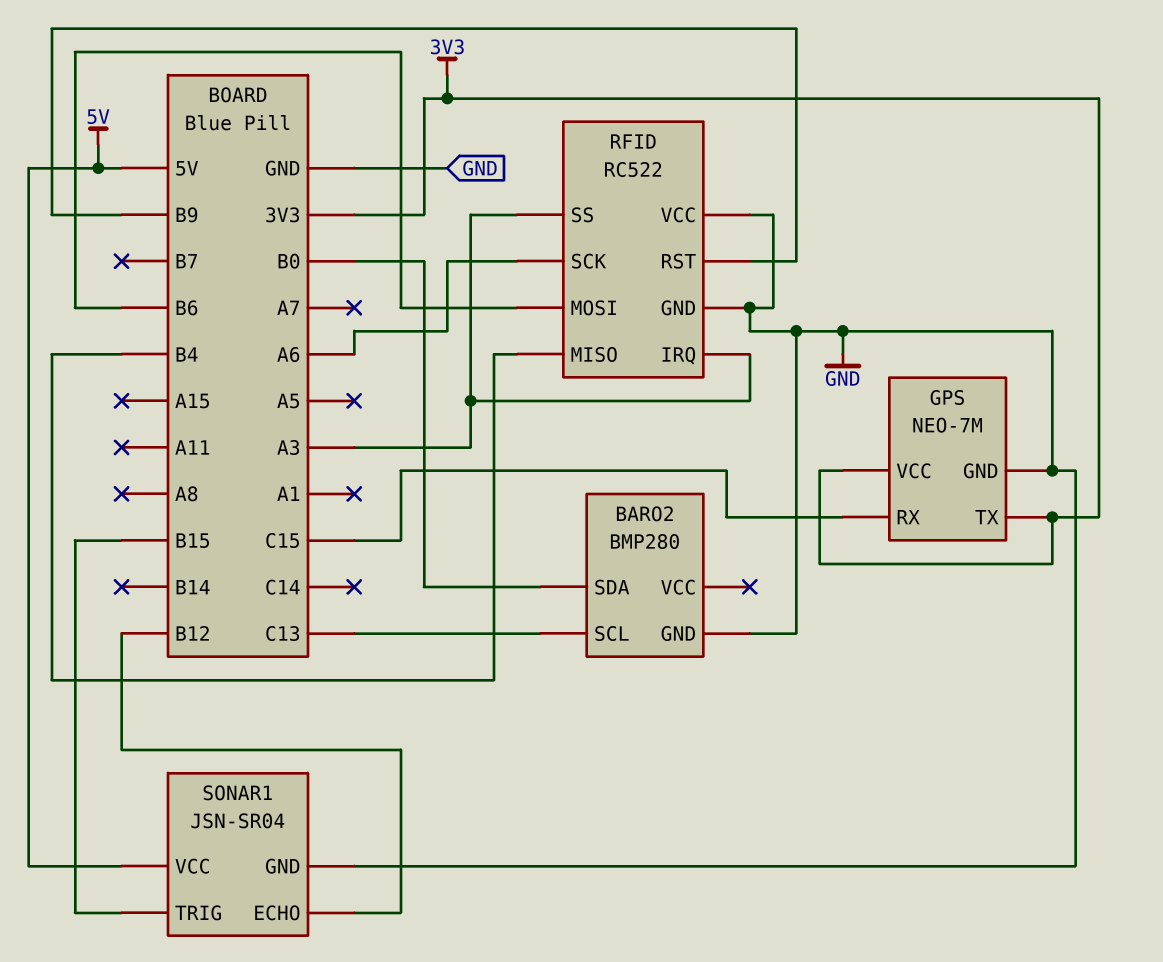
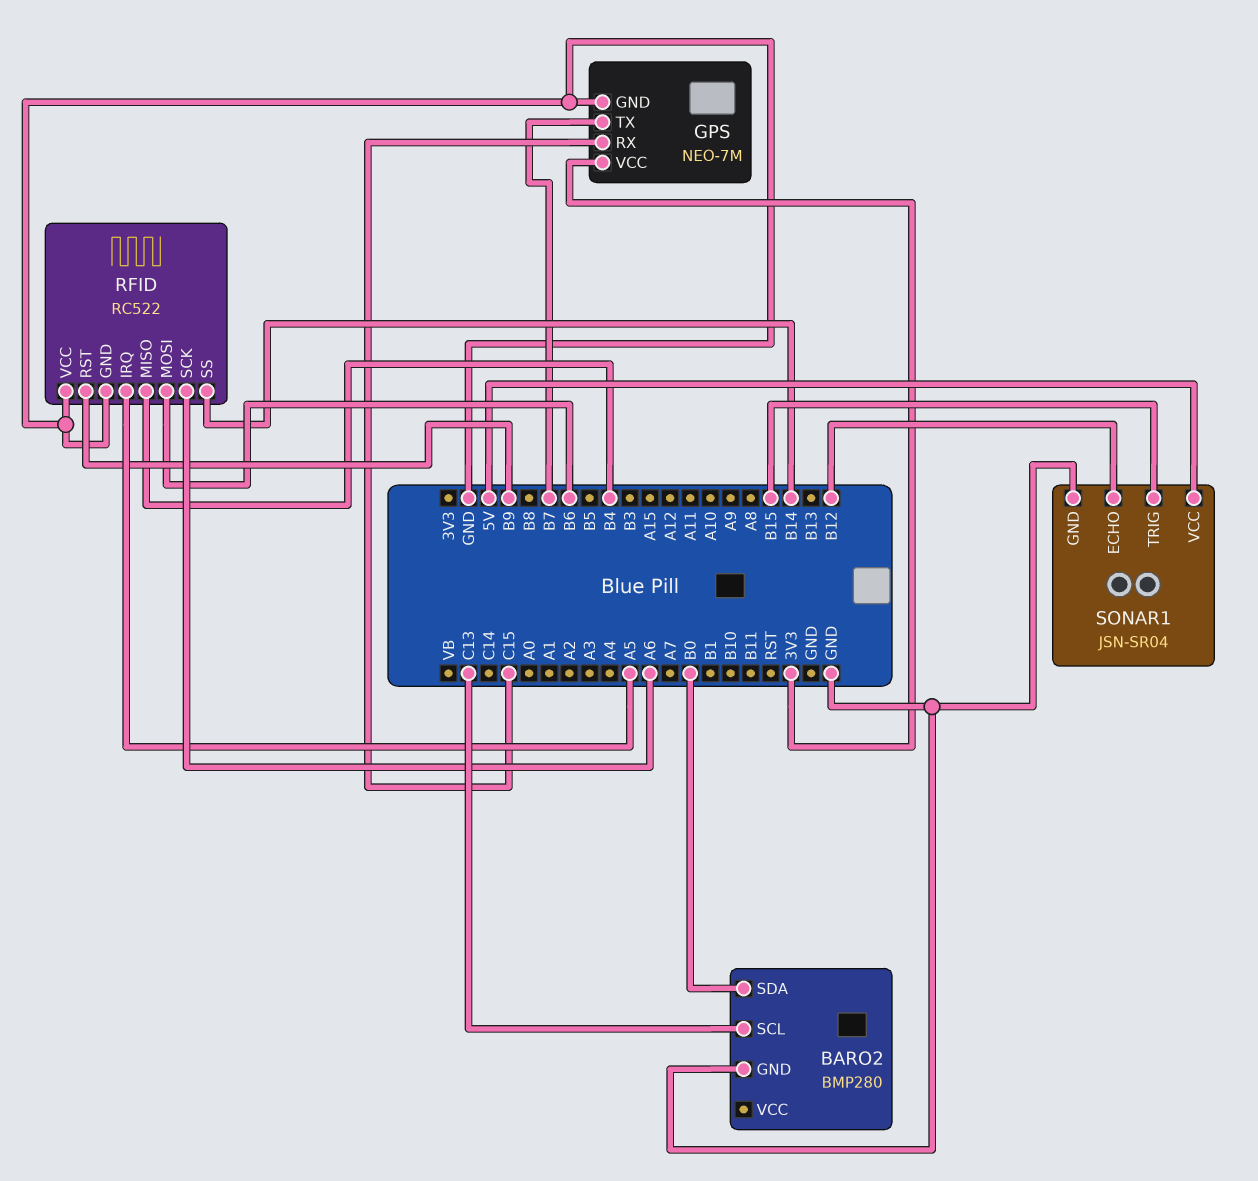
GPS pin TX: 3V3 -> B7
RFID pin IRQ: A3 -> A5
RFID pin SS: A3 -> B14

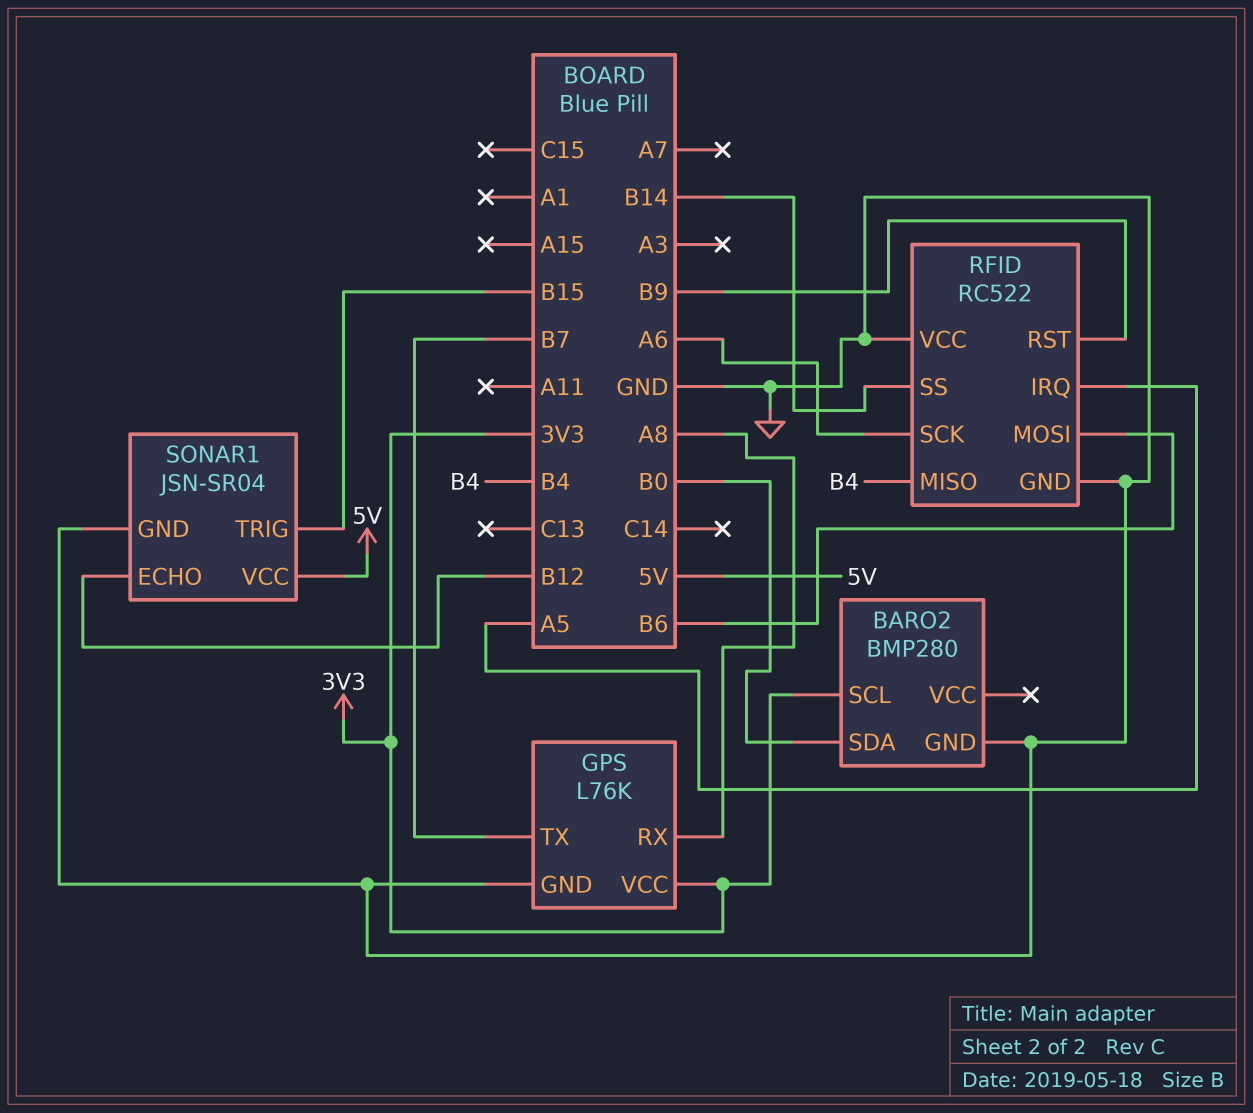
BARO2 pin SCL: C13 -> 3V3
GPS: NEO-7M -> L76K
GPS pin RX: C15 -> A8

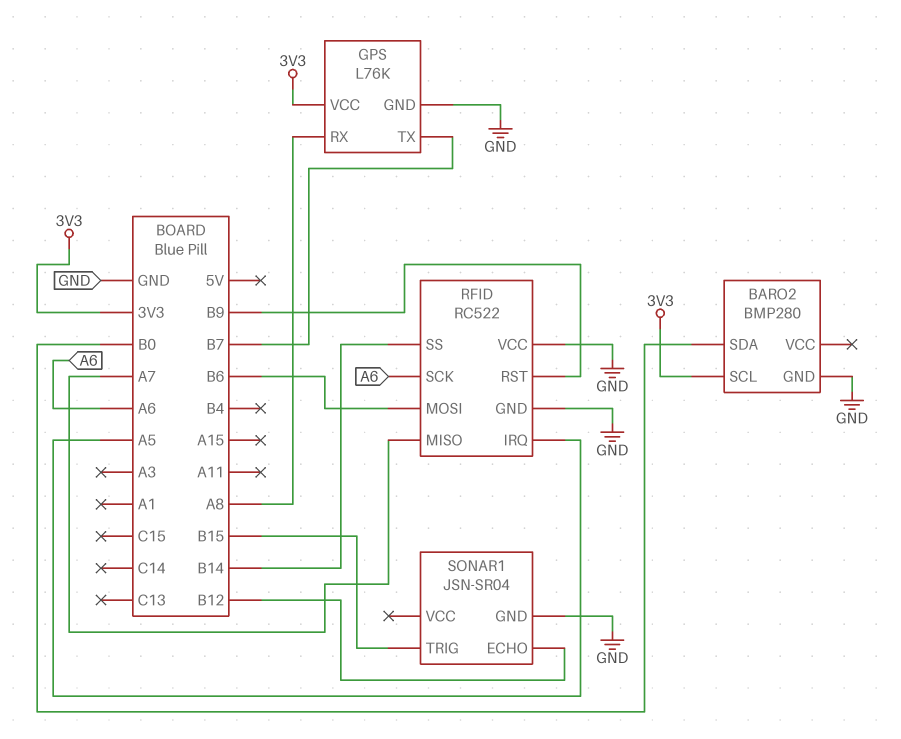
RFID pin MISO: B4 -> A7
SONAR1 pin VCC: 5V -> none

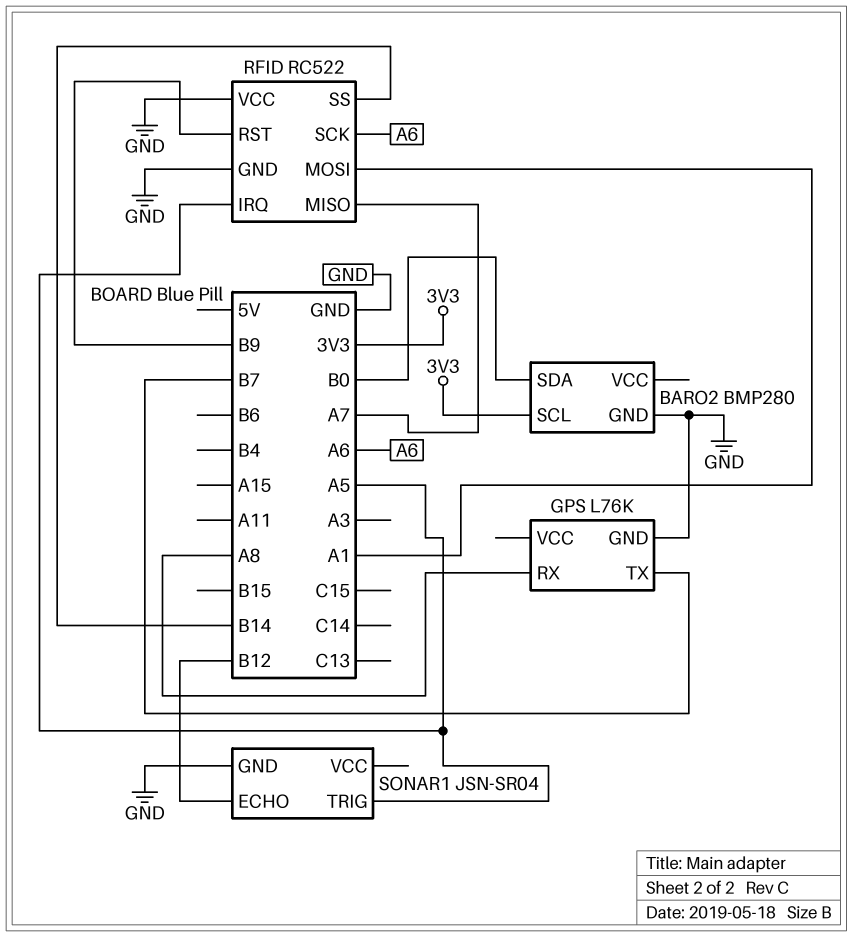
GPS pin VCC: 3V3 -> none
RFID pin MOSI: B6 -> A1
SONAR1 pin TRIG: B15 -> A5

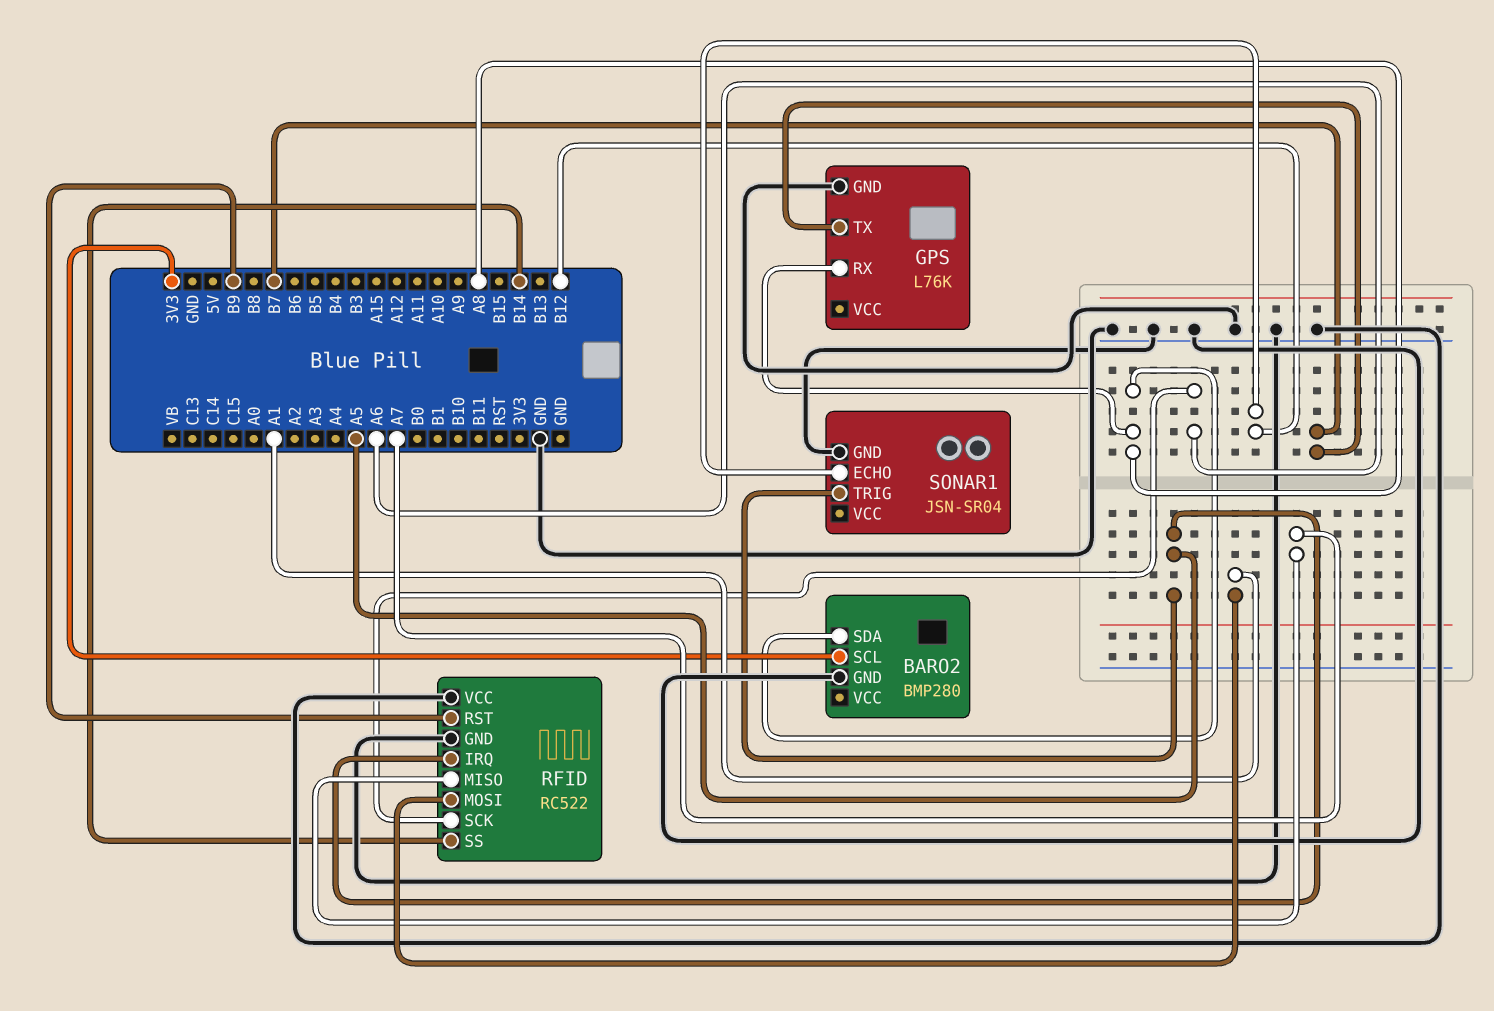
BARO2 pin SDA: B0 -> A8

